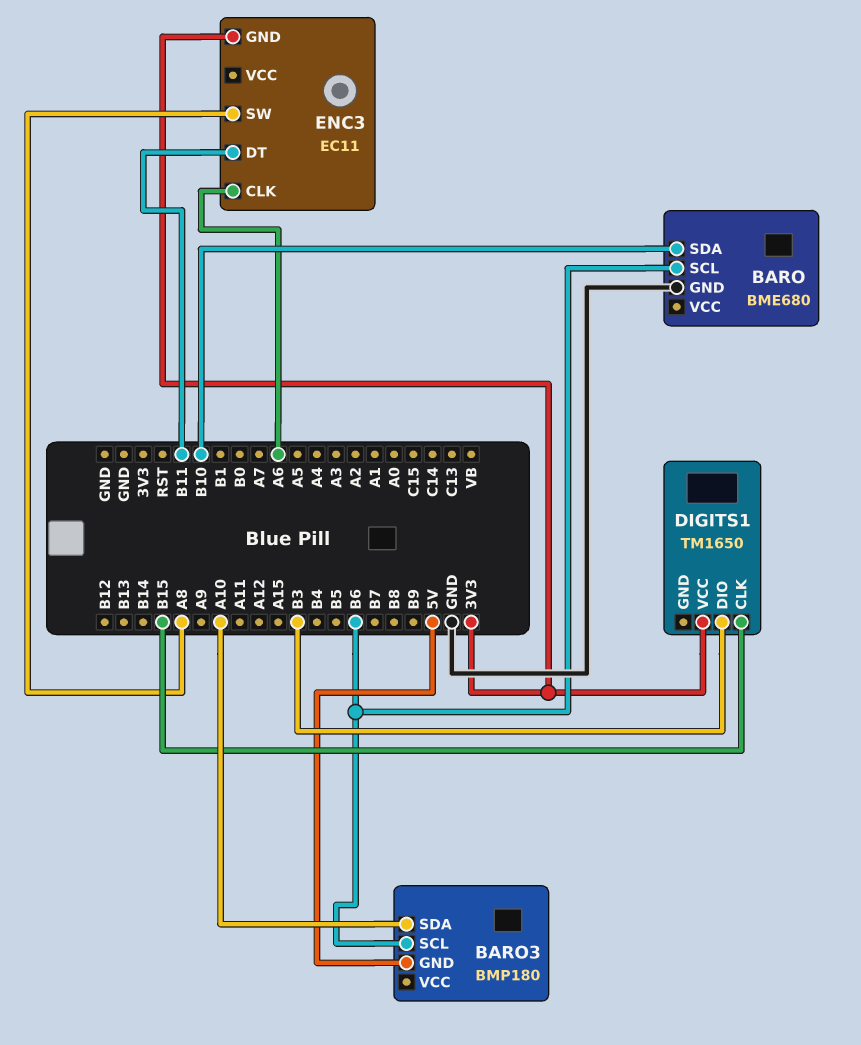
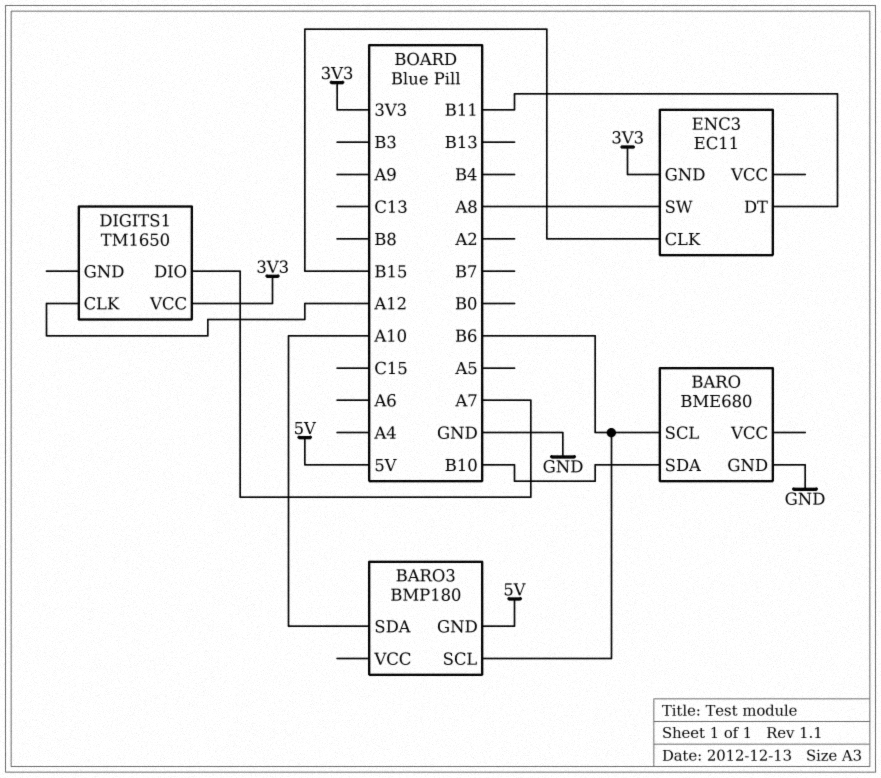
DIGITS1 pin CLK: B15 -> A12
DIGITS1 pin DIO: B3 -> A7
ENC3 pin CLK: A6 -> B15

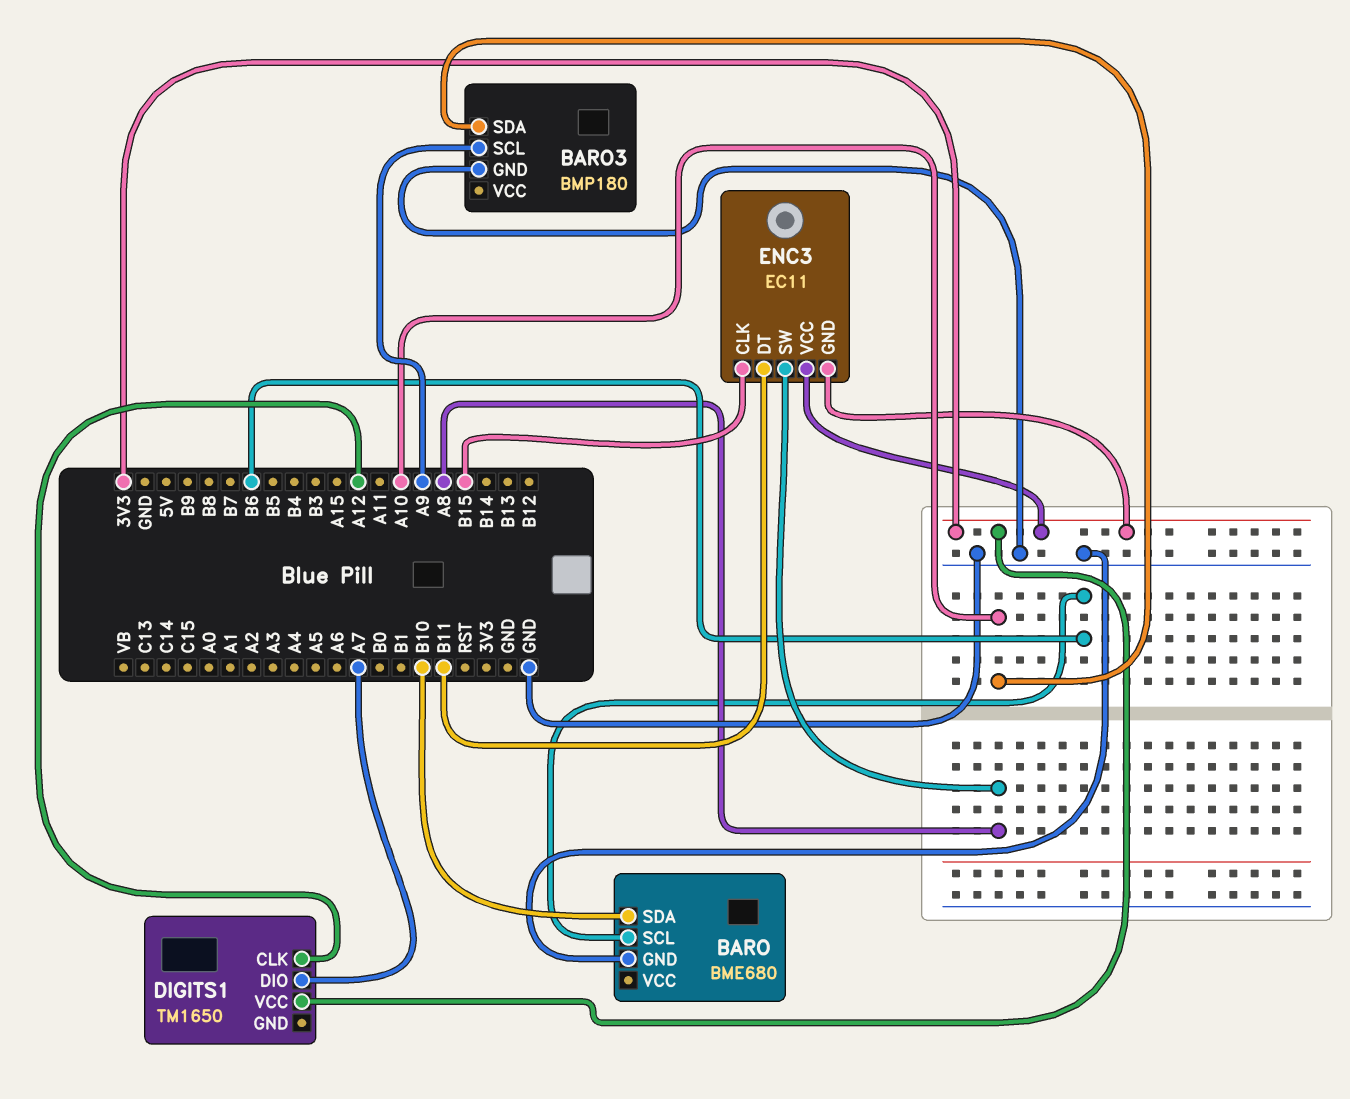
BARO3 pin GND: 5V -> GND
BARO3 pin SCL: B6 -> A9
ENC3 pin VCC: none -> 3V3

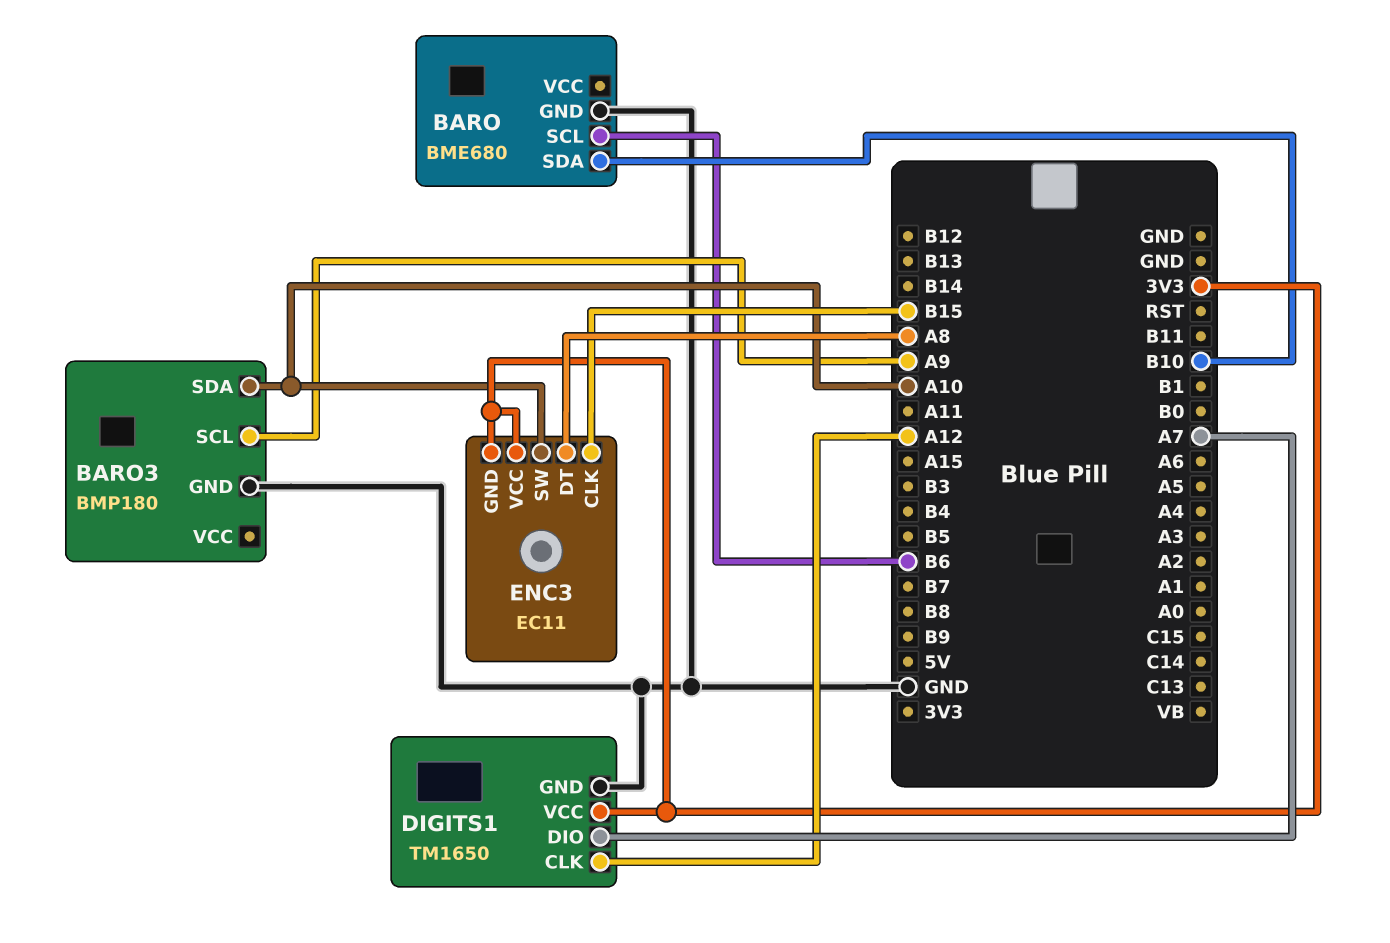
DIGITS1 pin GND: none -> GND
ENC3 pin DT: B11 -> A8
ENC3 pin SW: A8 -> A10

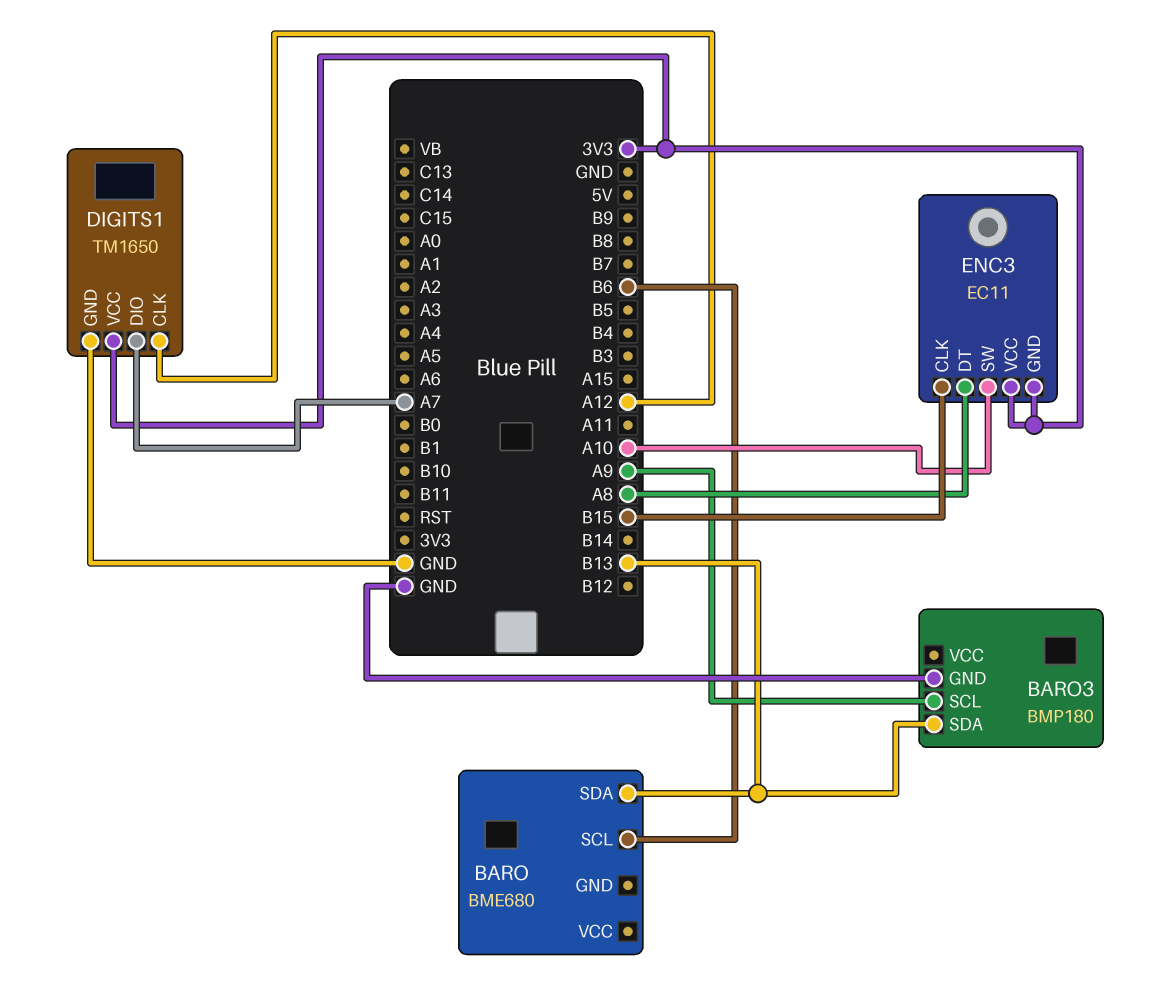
BARO pin GND: GND -> none
BARO pin SDA: B10 -> B13
BARO3 pin SDA: A10 -> B13

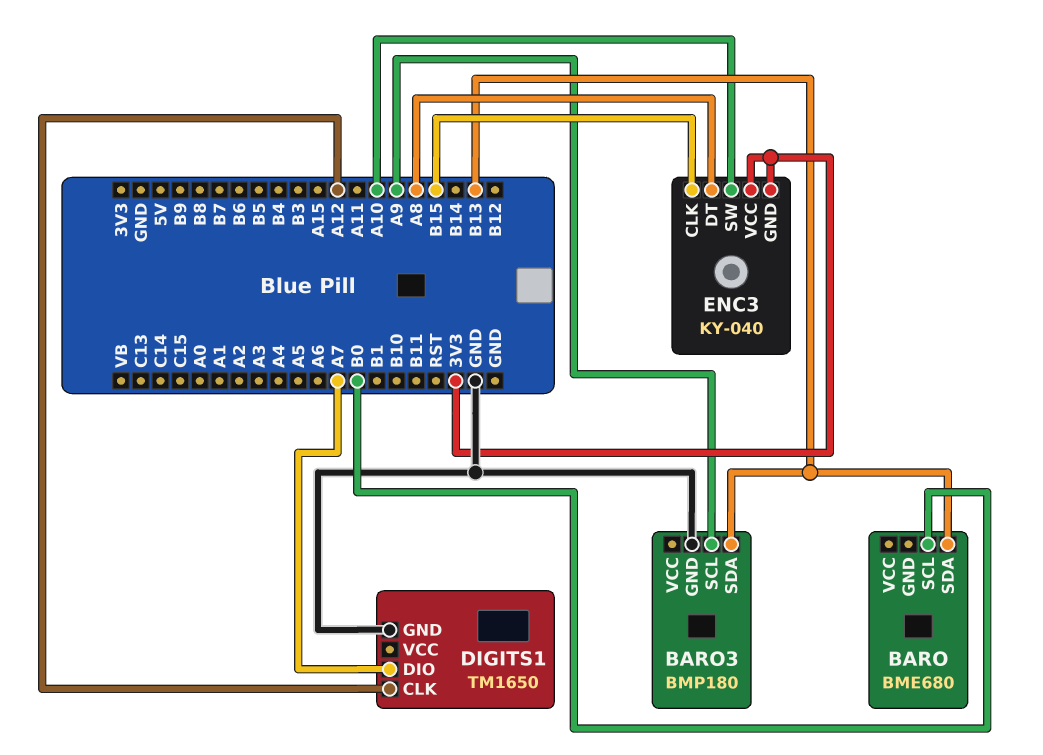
BARO pin SCL: B6 -> B0
DIGITS1 pin VCC: 3V3 -> none
ENC3: EC11 -> KY-040

